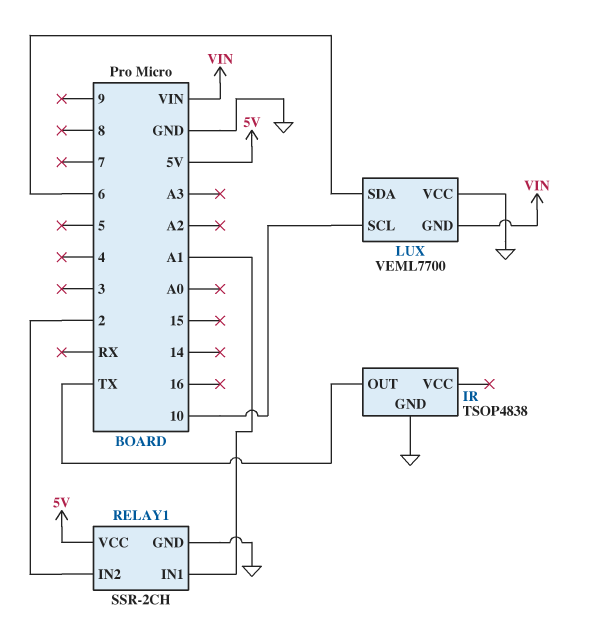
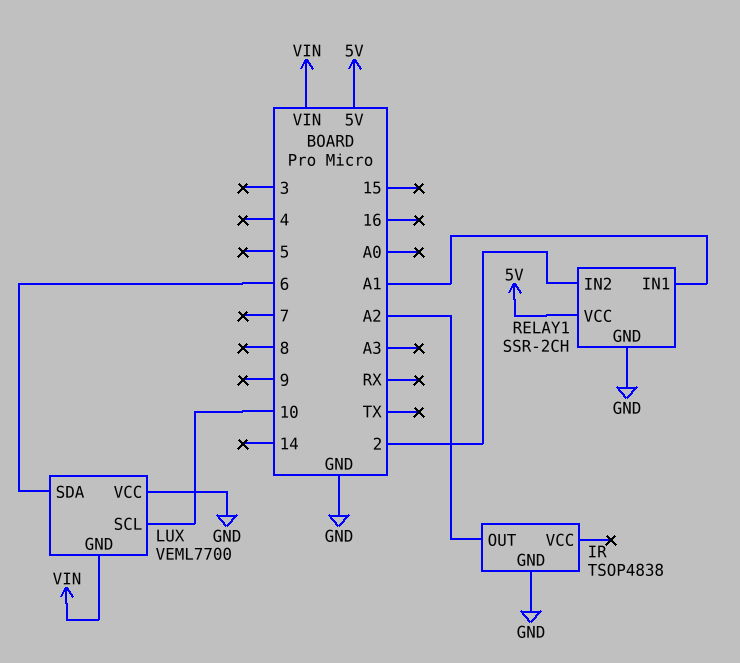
IR pin OUT: TX -> A2

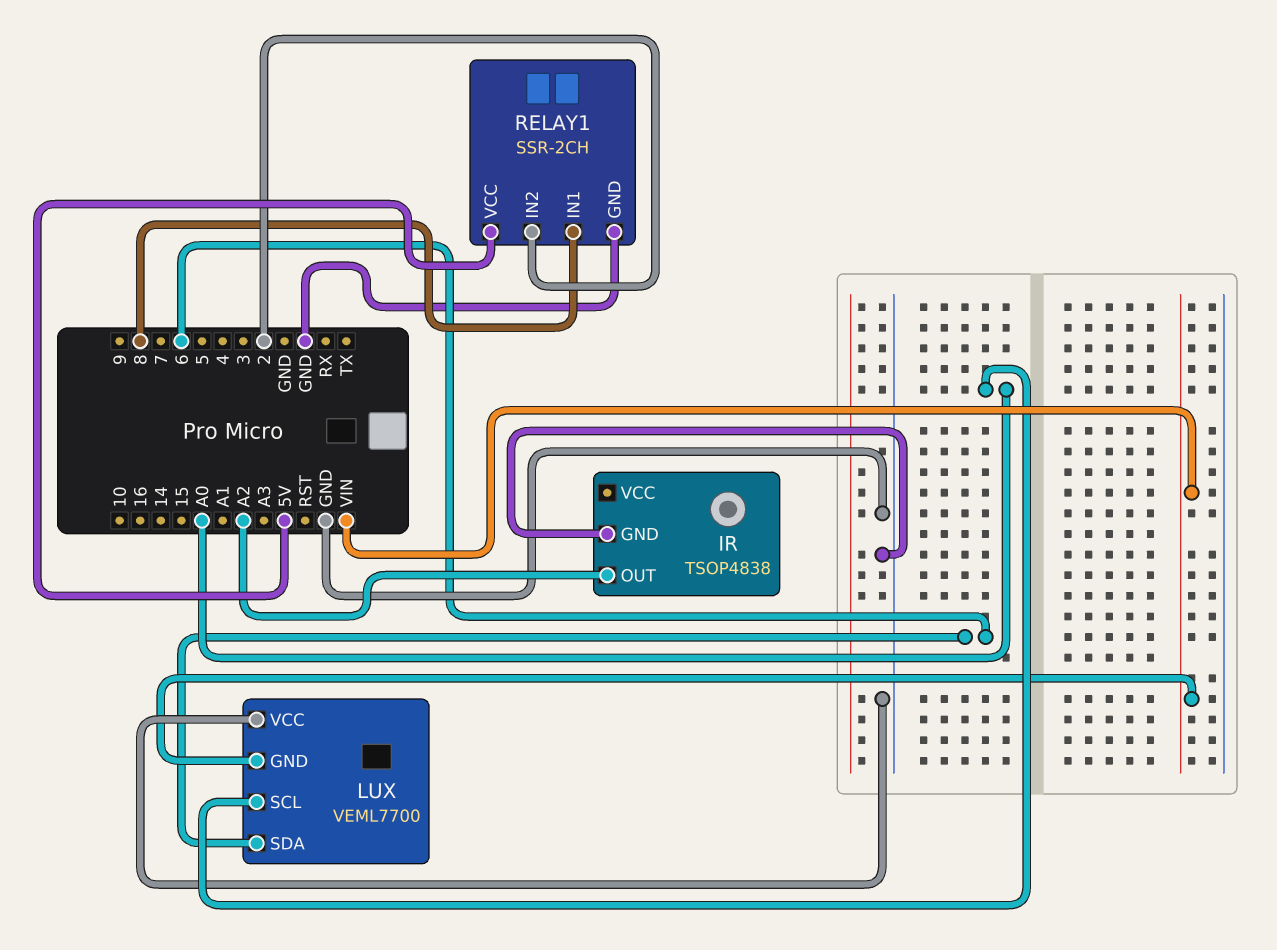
LUX pin SCL: 10 -> A0
RELAY1 pin IN1: A1 -> 8

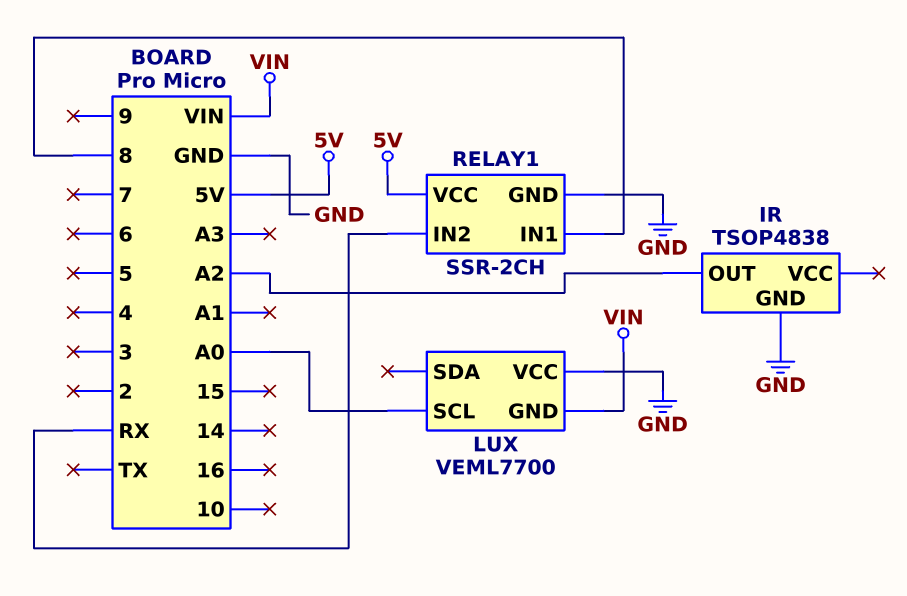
LUX pin SDA: 6 -> none
RELAY1 pin IN2: 2 -> RX

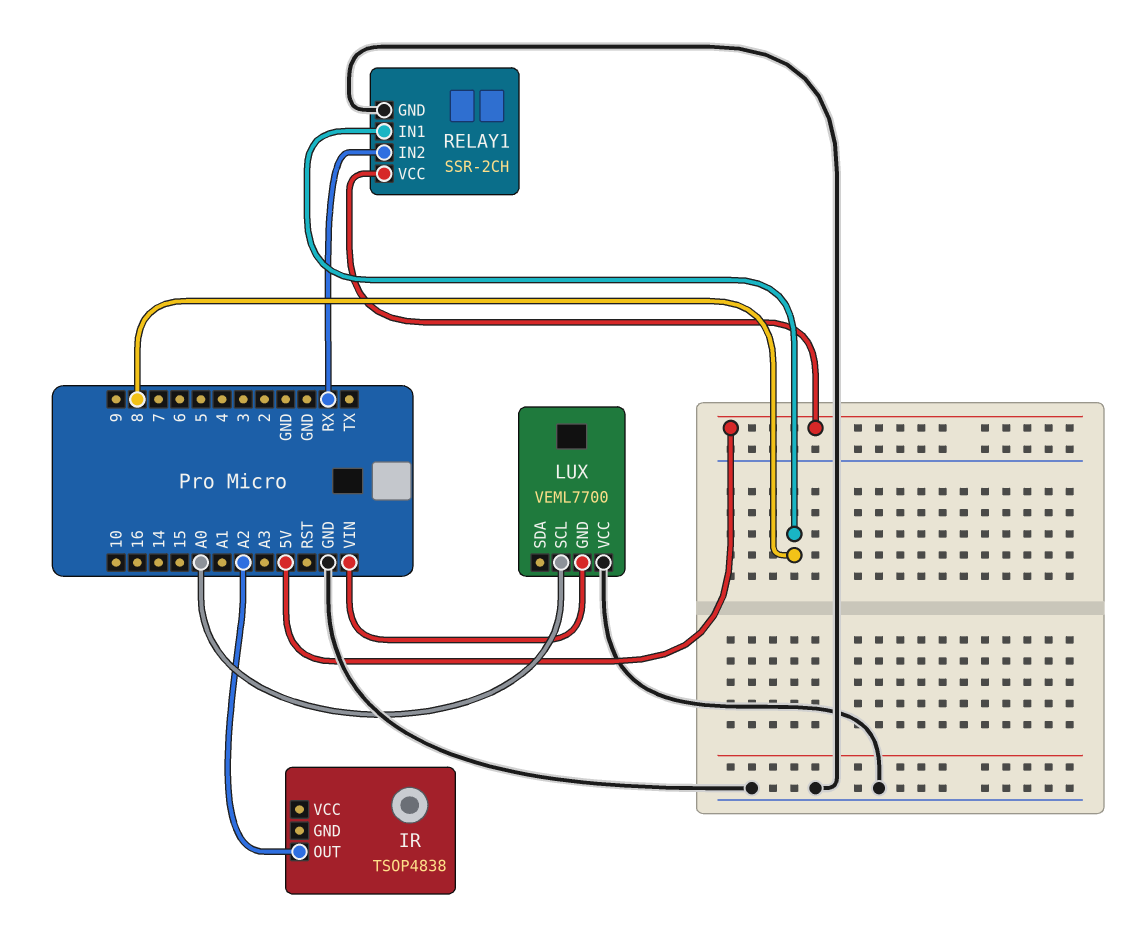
IR pin GND: GND -> none

